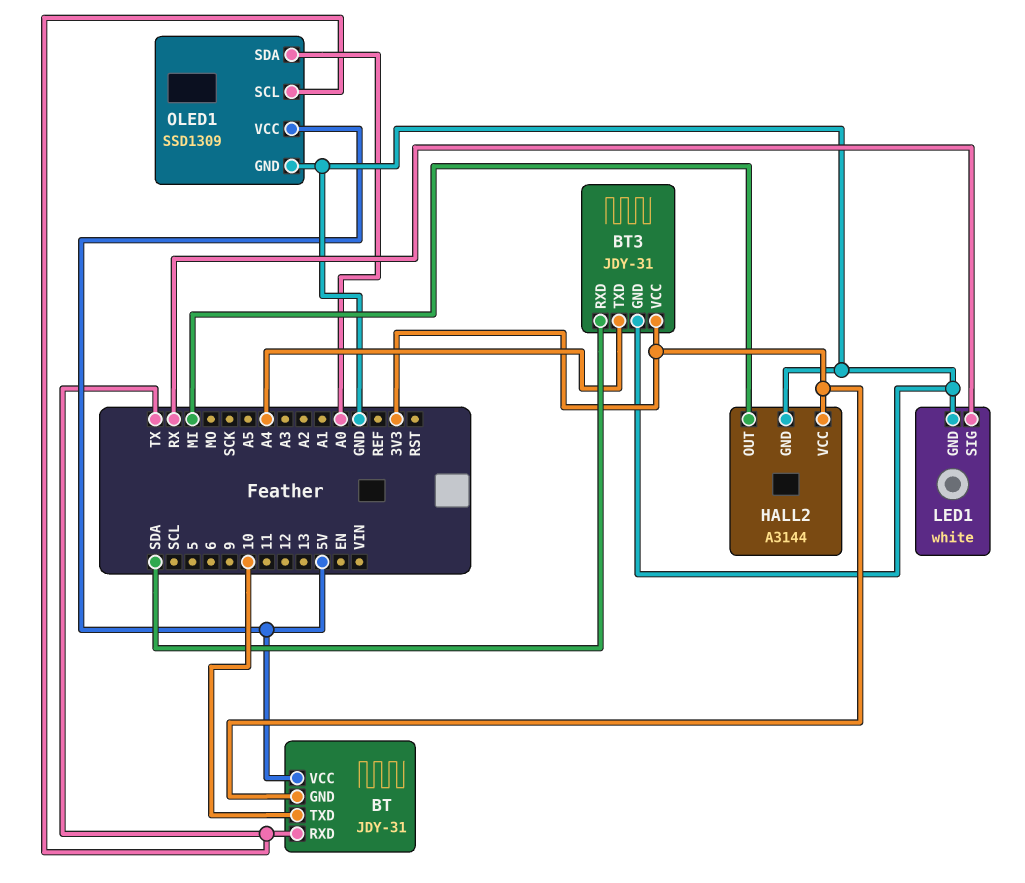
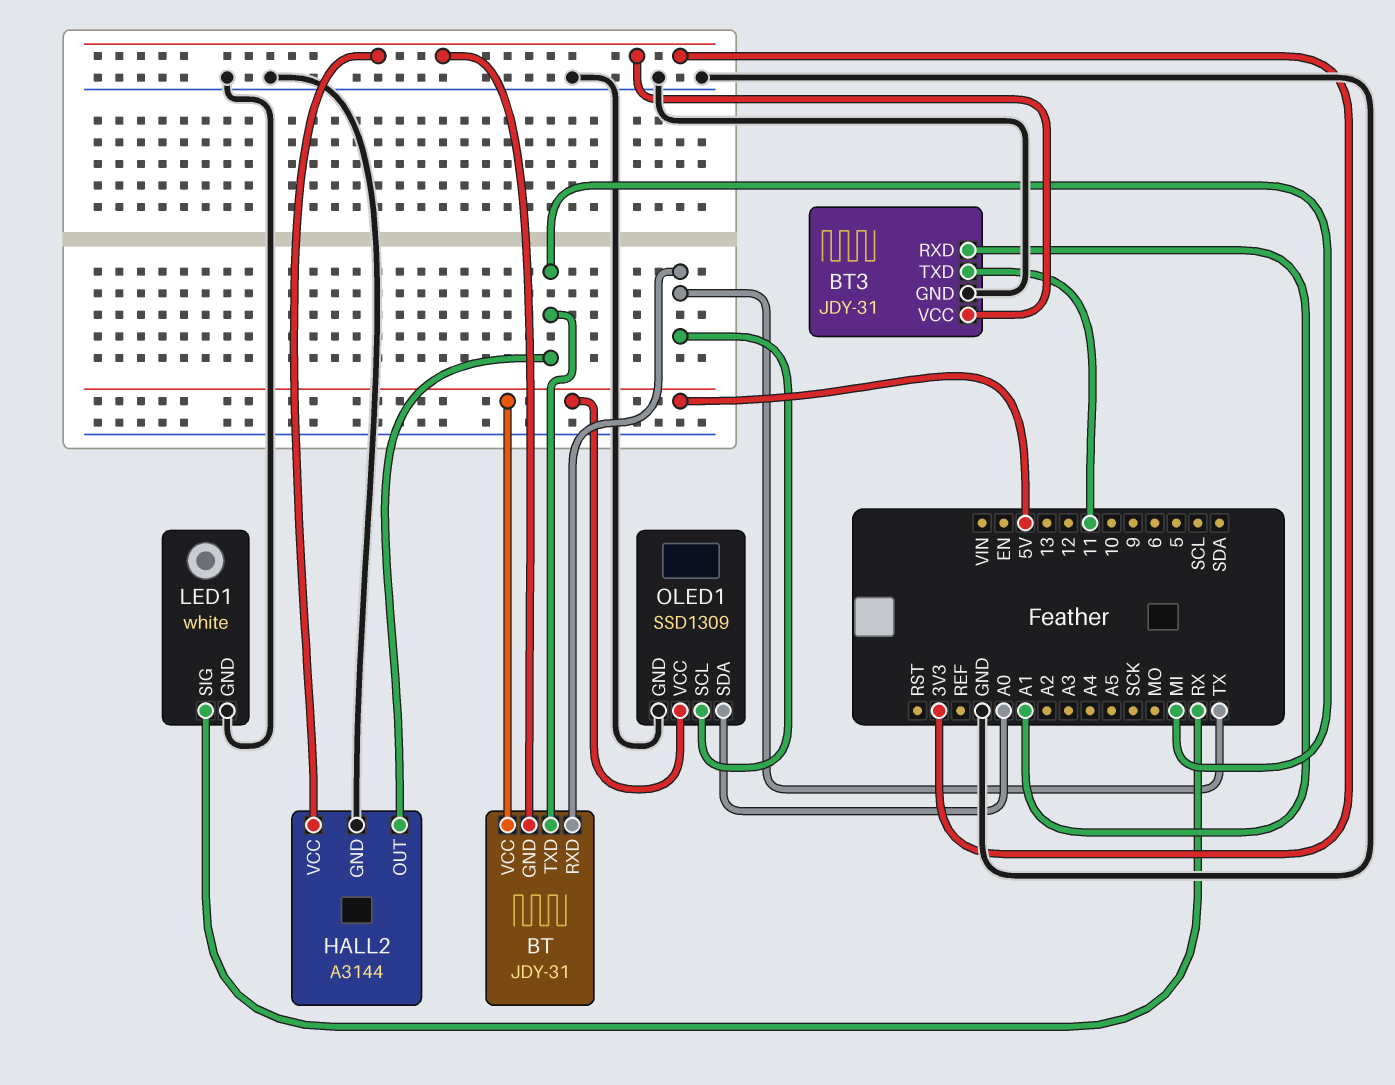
BT pin TXD: 10 -> MI
BT3 pin RXD: SDA -> A1
BT3 pin TXD: A4 -> 11

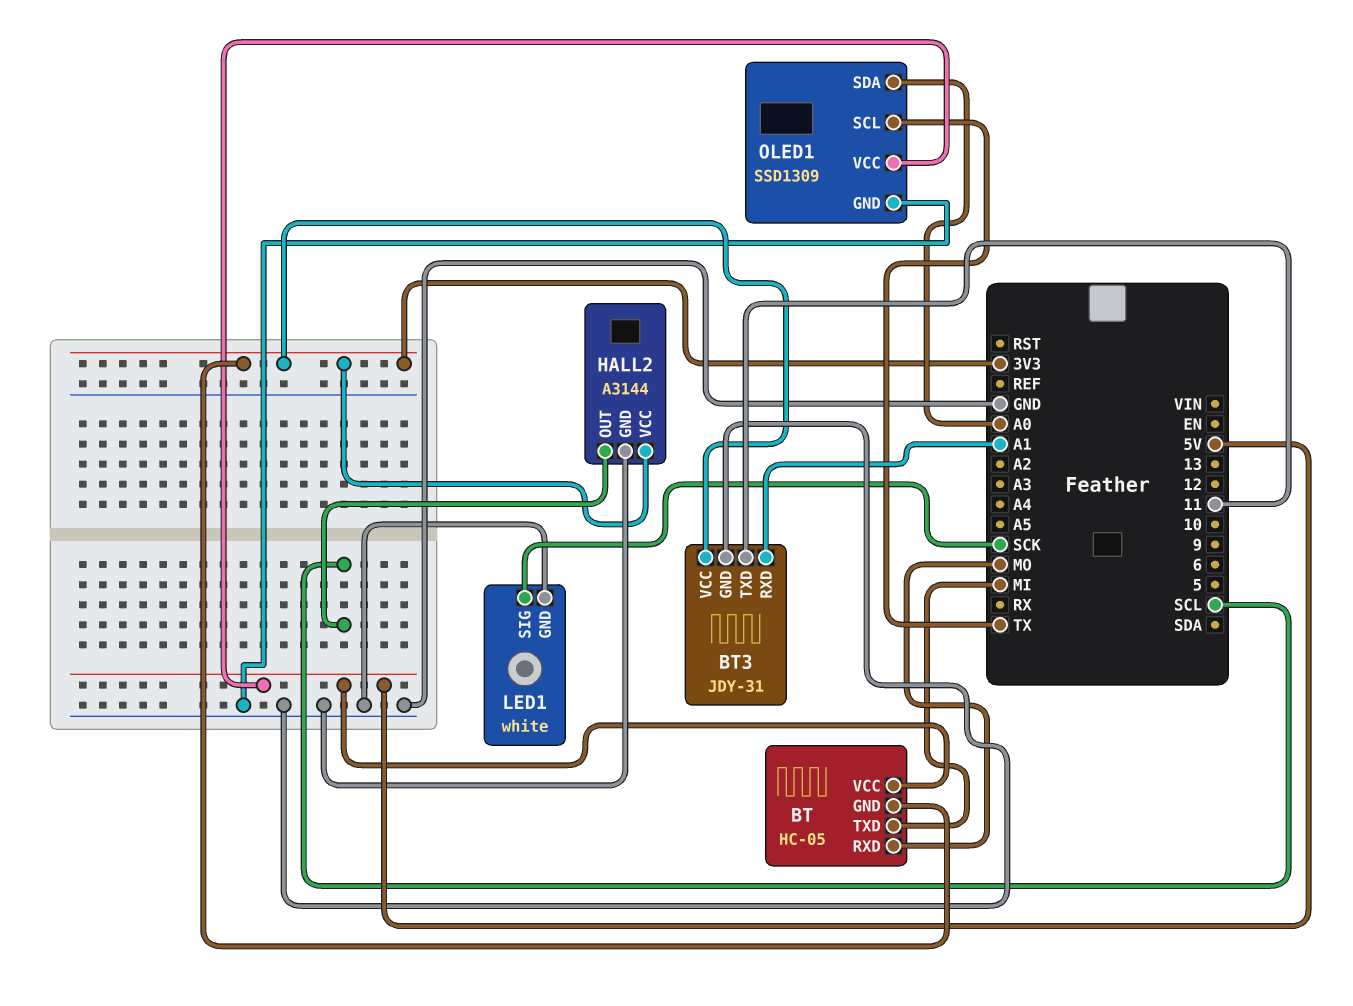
BT: JDY-31 -> HC-05
BT pin RXD: TX -> MO
HALL2 pin OUT: MI -> SCL
LED1 pin SIG: RX -> SCK

